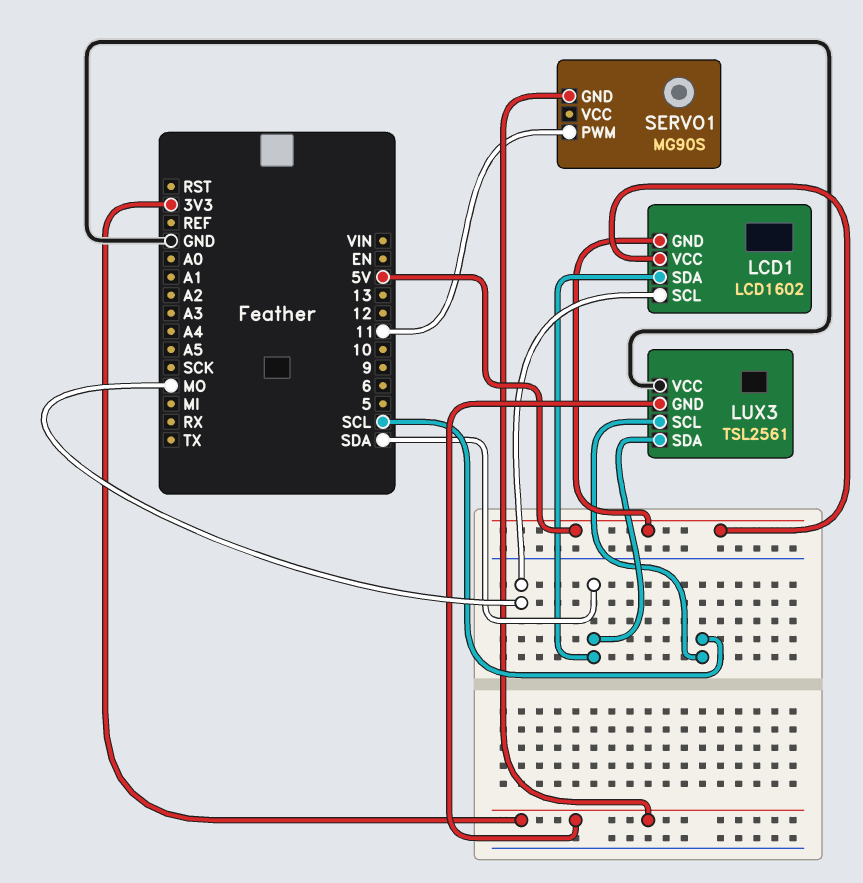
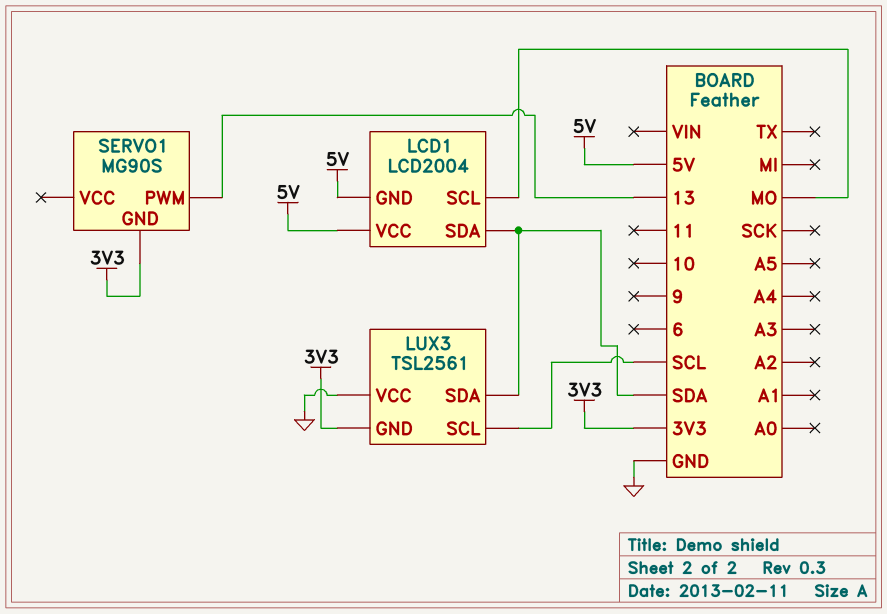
LCD1: LCD1602 -> LCD2004
SERVO1 pin PWM: 11 -> 13

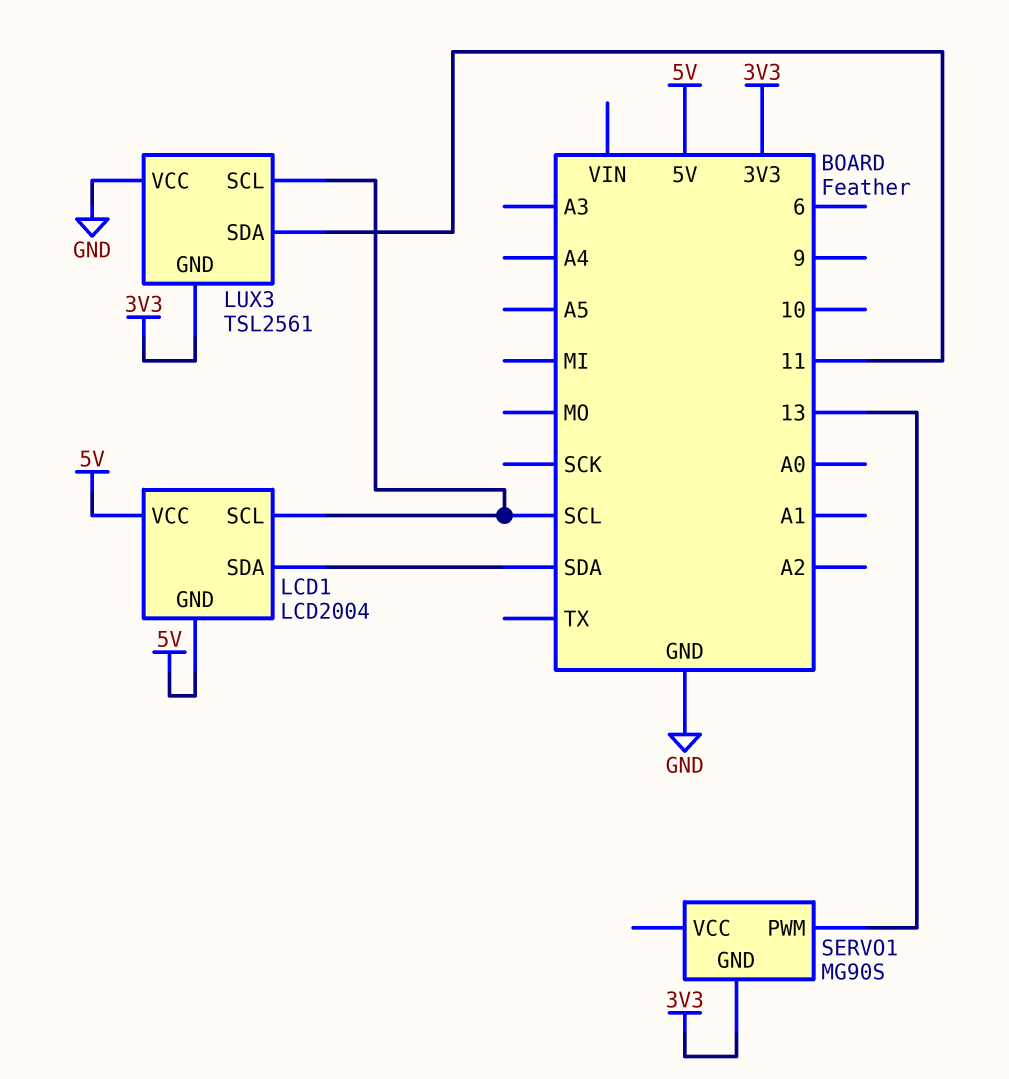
LCD1 pin SCL: MO -> SCL
LUX3 pin SDA: SDA -> 11

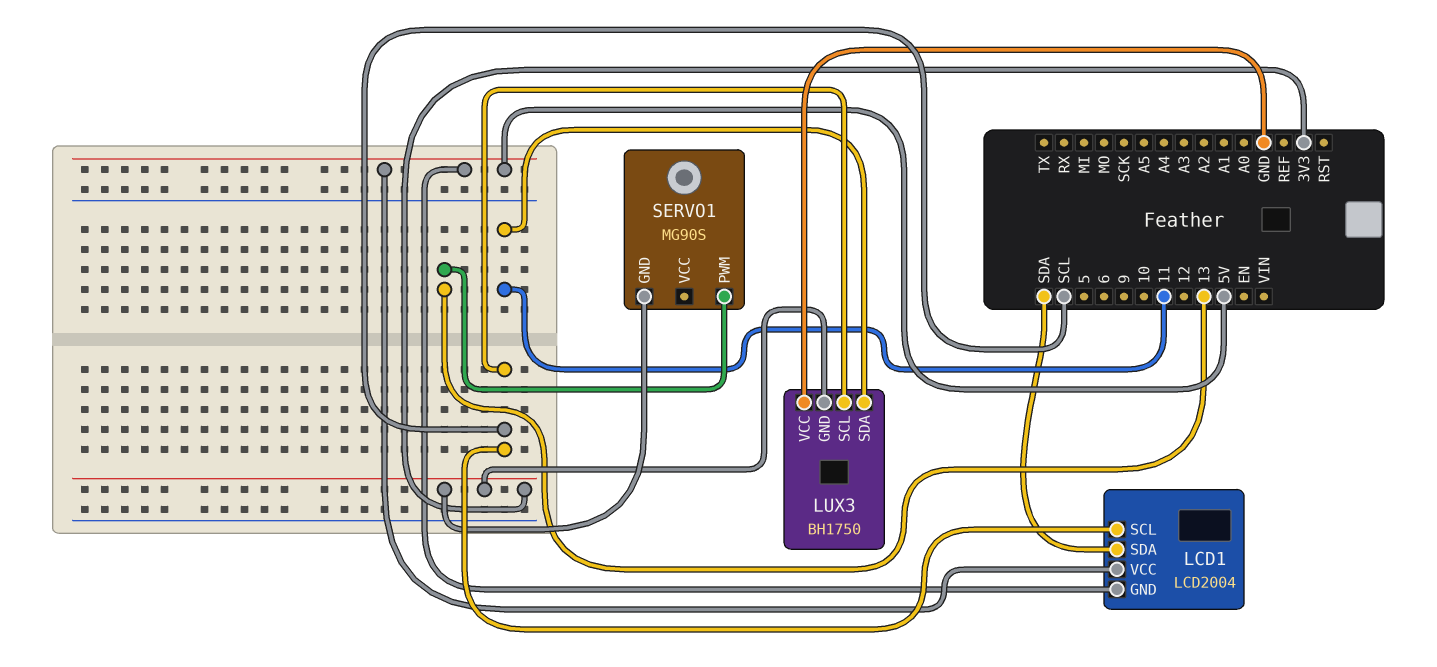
LUX3: TSL2561 -> BH1750

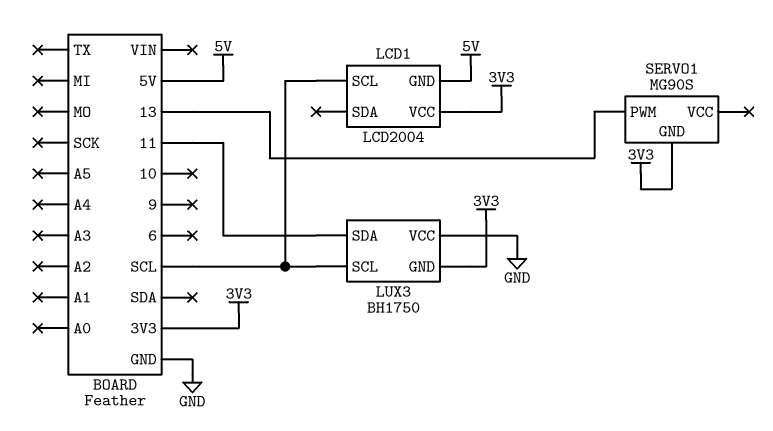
LCD1 pin SDA: SDA -> none
LCD1 pin VCC: 5V -> 3V3

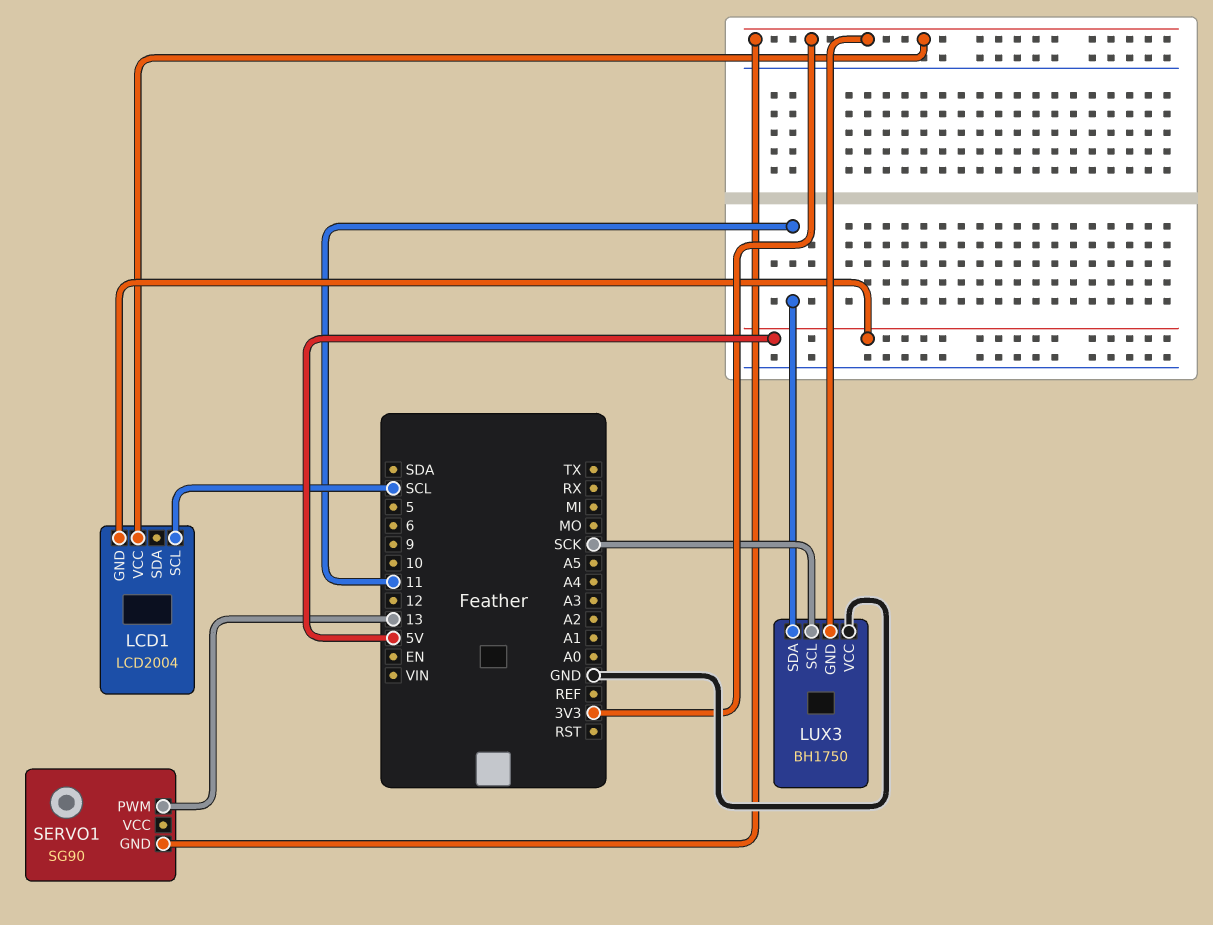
LUX3 pin SCL: SCL -> SCK
SERVO1: MG90S -> SG90

